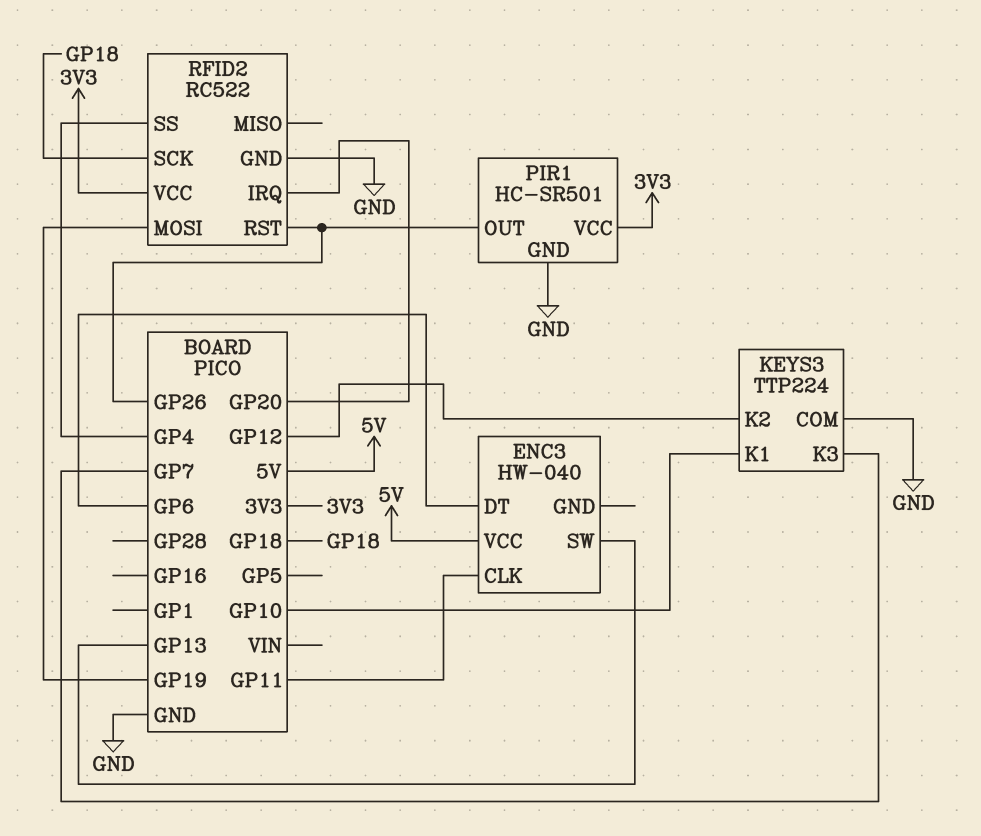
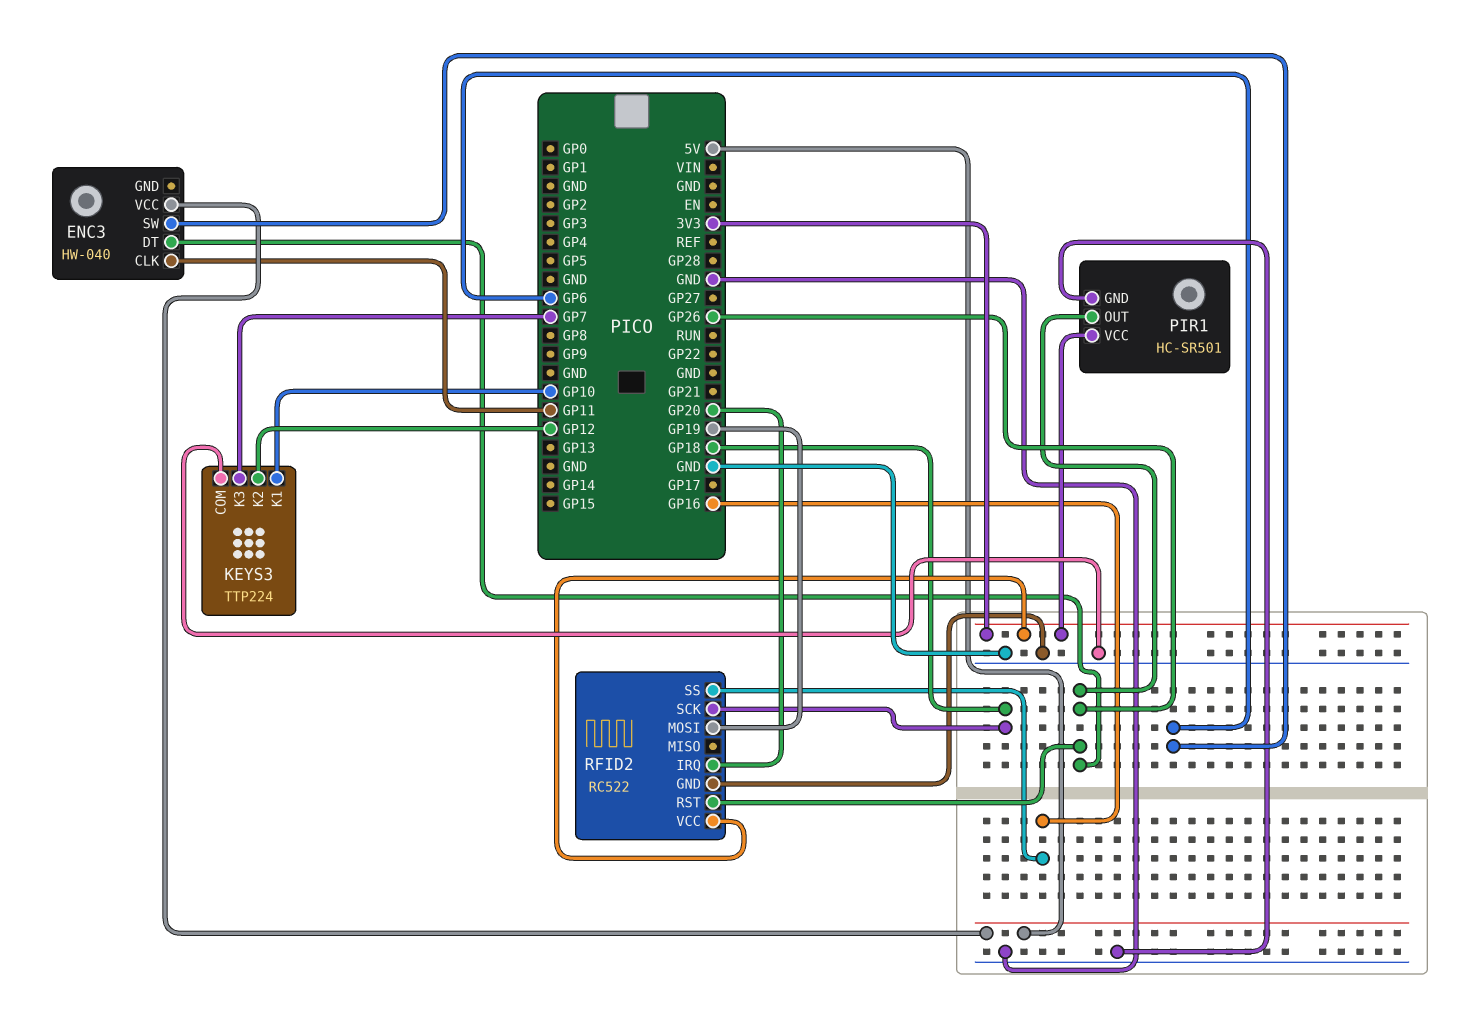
ENC3 pin DT: GP6 -> GP26
ENC3 pin SW: GP13 -> GP6
RFID2 pin SS: GP4 -> GP16

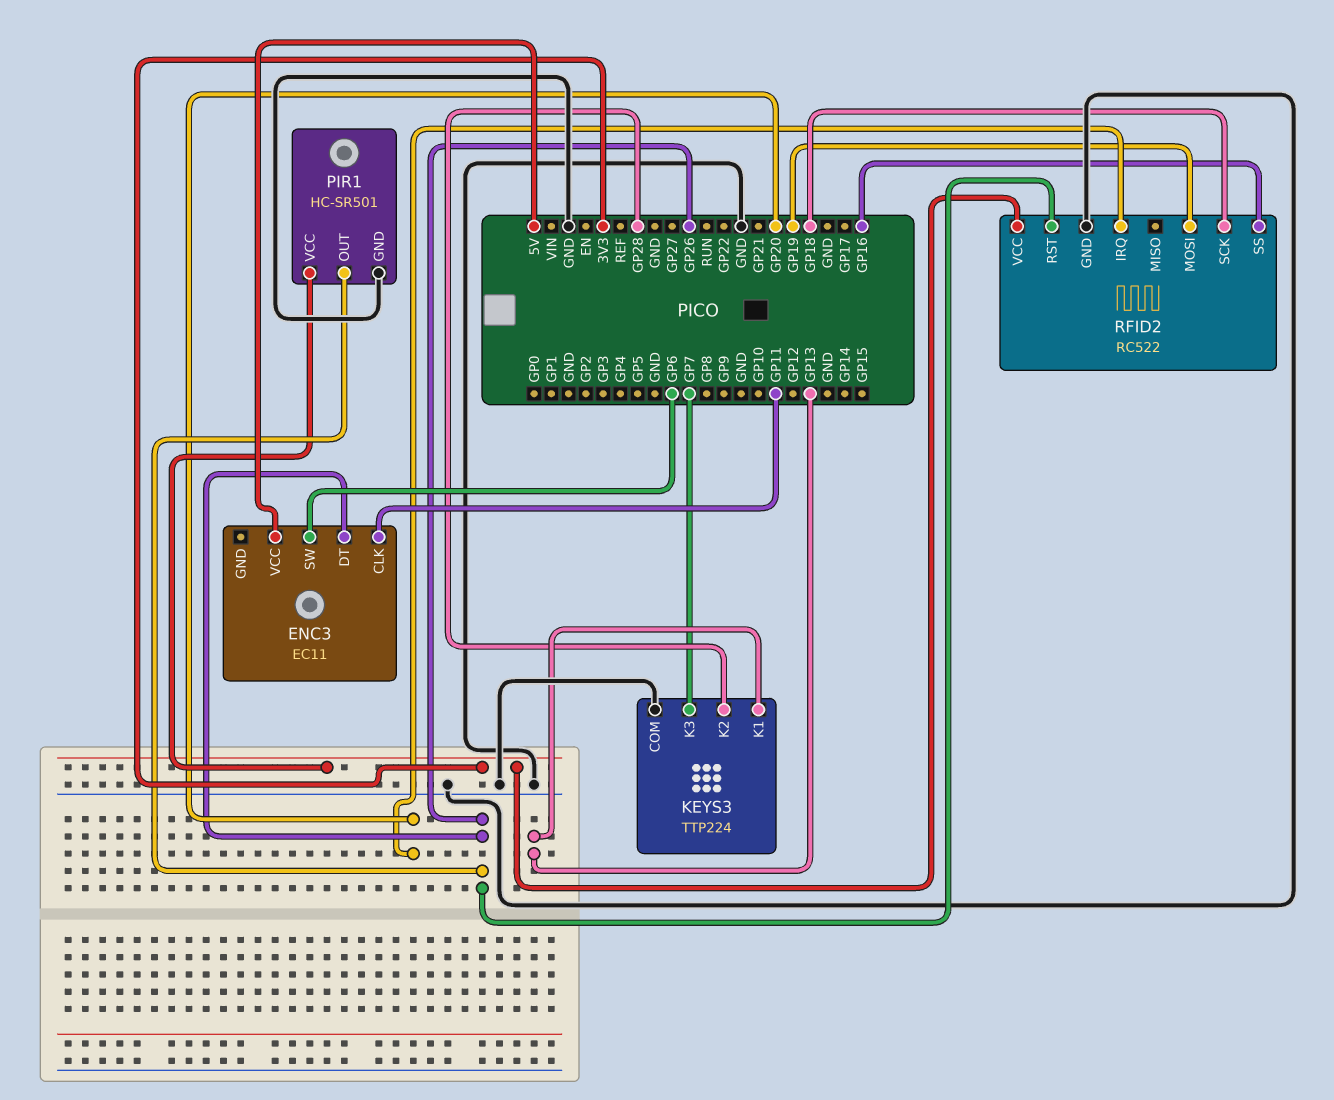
ENC3: HW-040 -> EC11
KEYS3 pin K1: GP10 -> GP13
KEYS3 pin K2: GP12 -> GP28

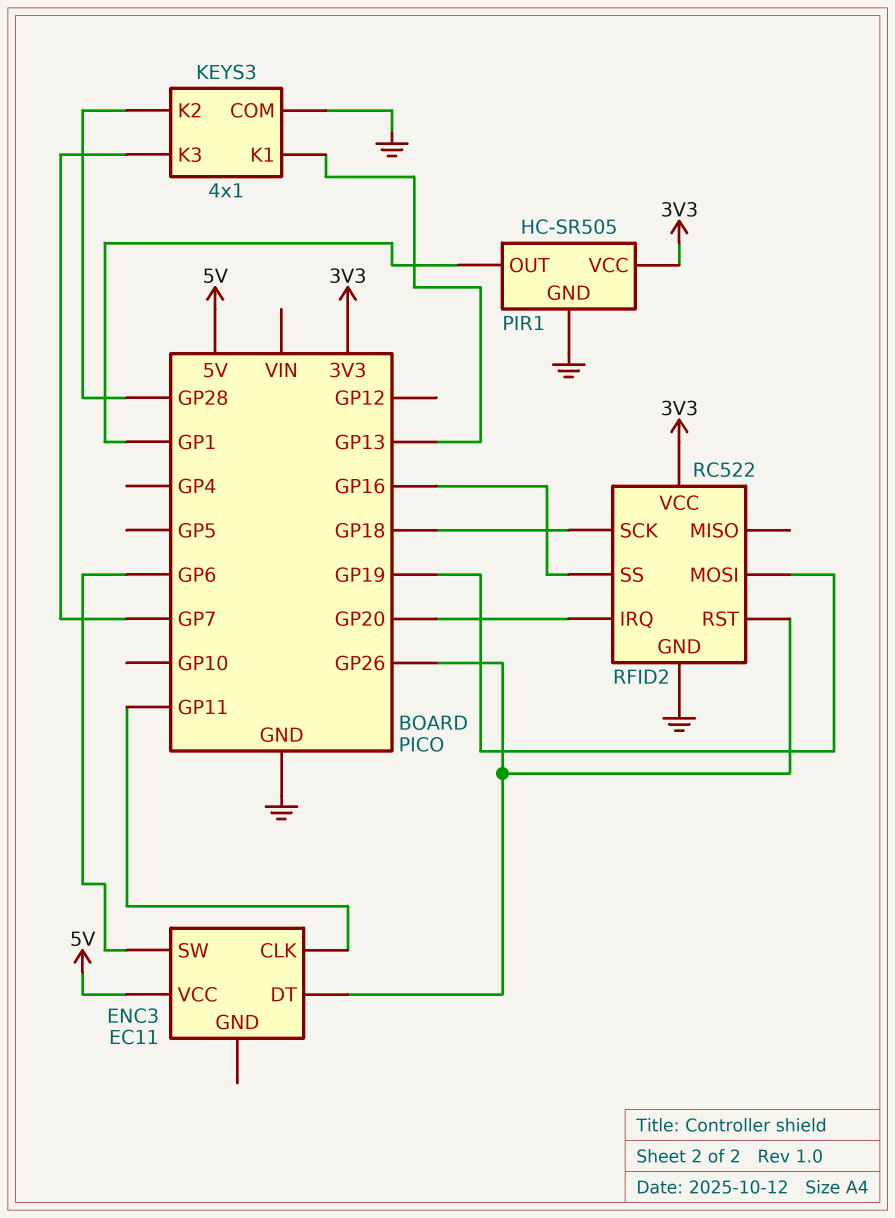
KEYS3: TTP224 -> 4x1
PIR1: HC-SR501 -> HC-SR505
PIR1 pin OUT: GP26 -> GP1

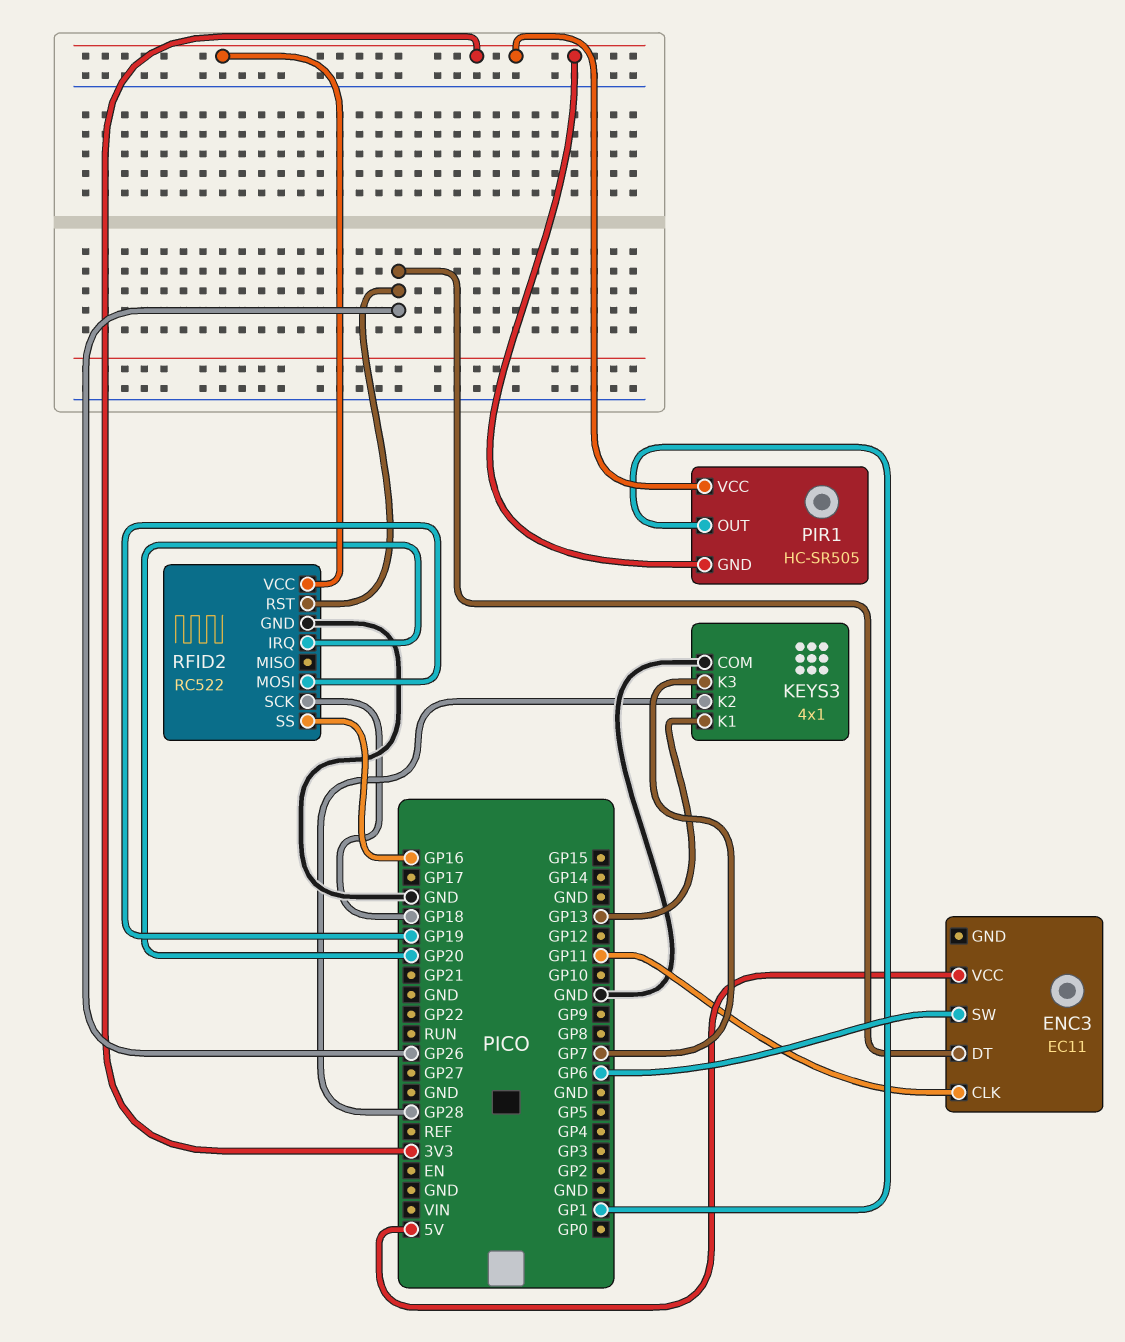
PIR1 pin GND: GND -> 3V3

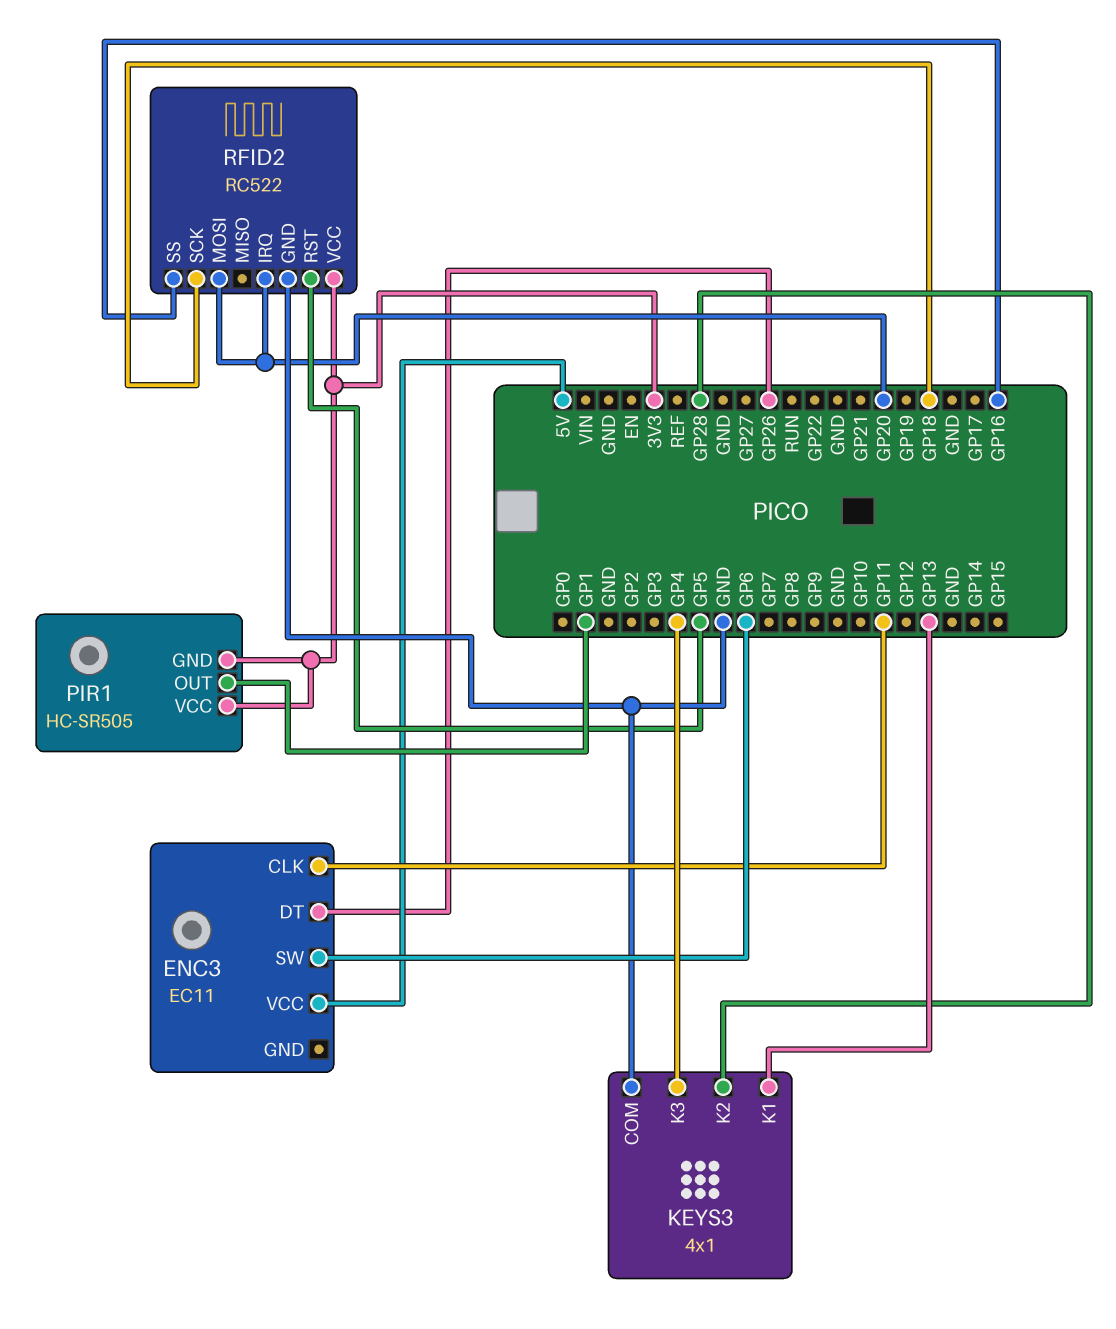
KEYS3 pin K3: GP7 -> GP4
RFID2 pin MOSI: GP19 -> GP20
RFID2 pin RST: GP26 -> GP5

